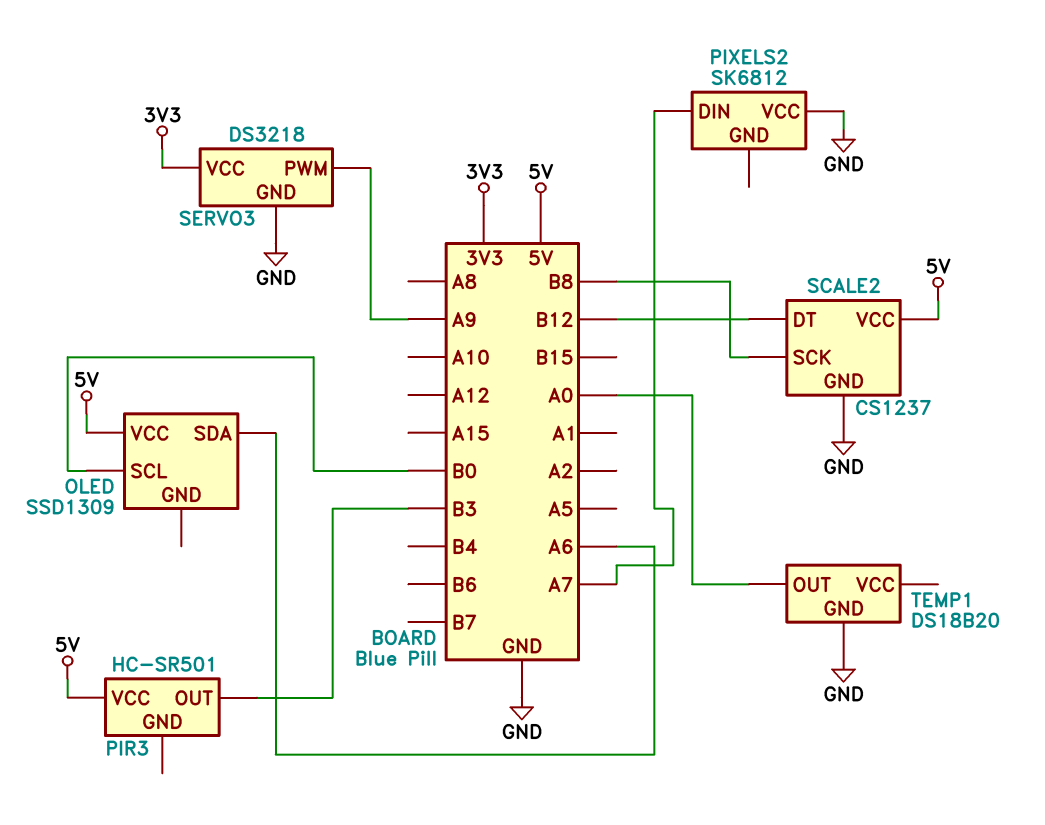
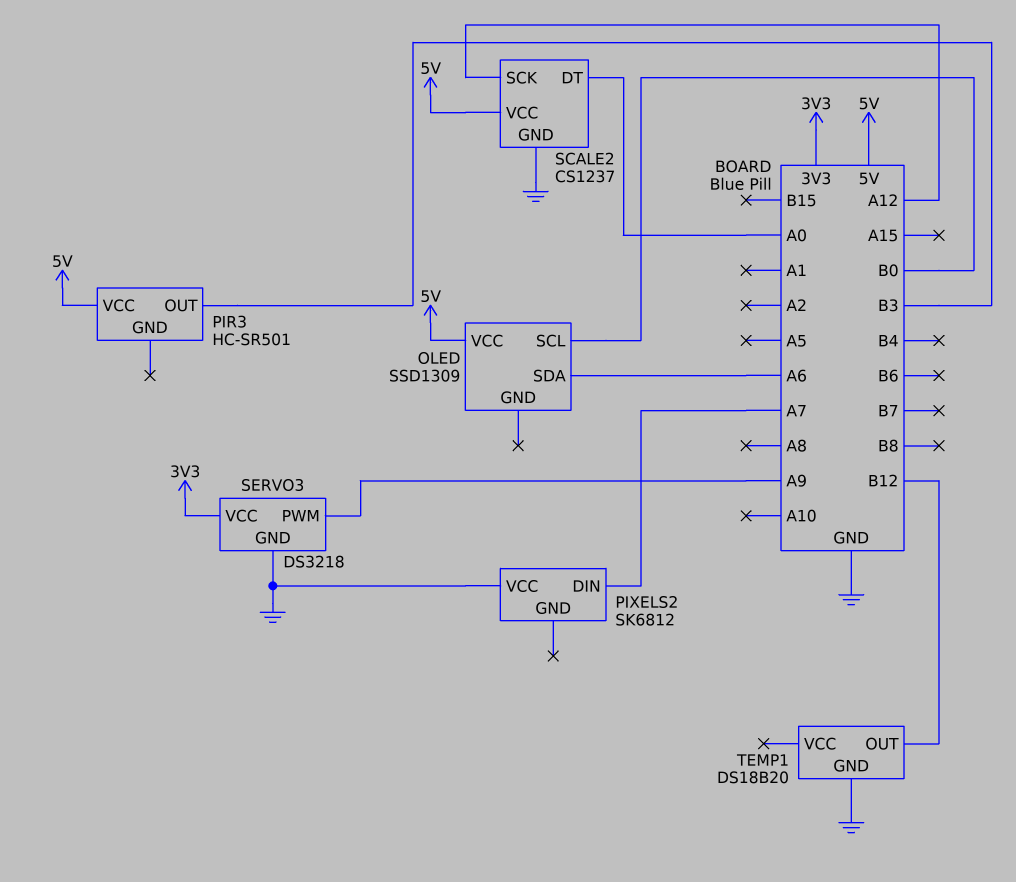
SCALE2 pin DT: B12 -> A0
SCALE2 pin SCK: B8 -> A12
TEMP1 pin OUT: A0 -> B12

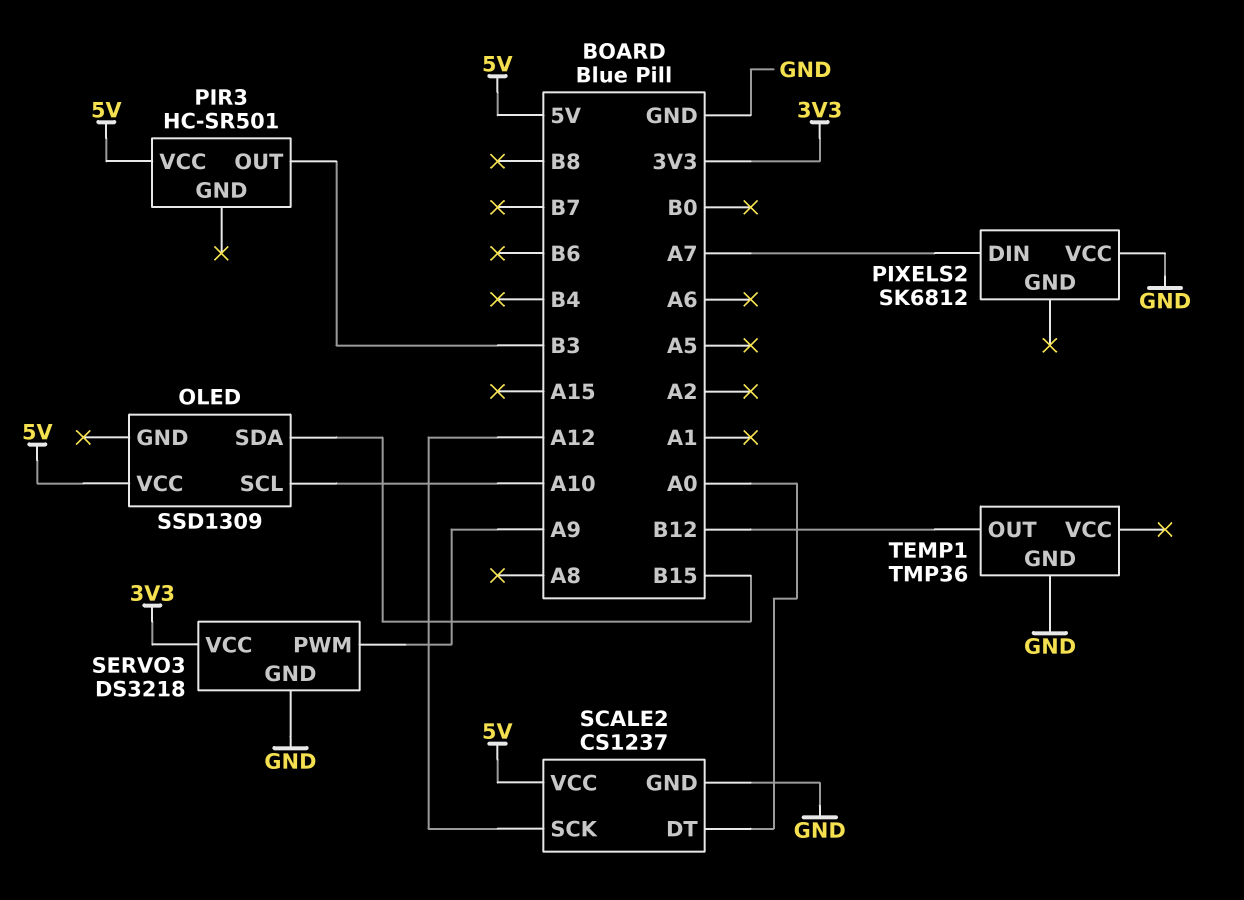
OLED pin SCL: B0 -> A10
OLED pin SDA: A6 -> B15
TEMP1: DS18B20 -> TMP36

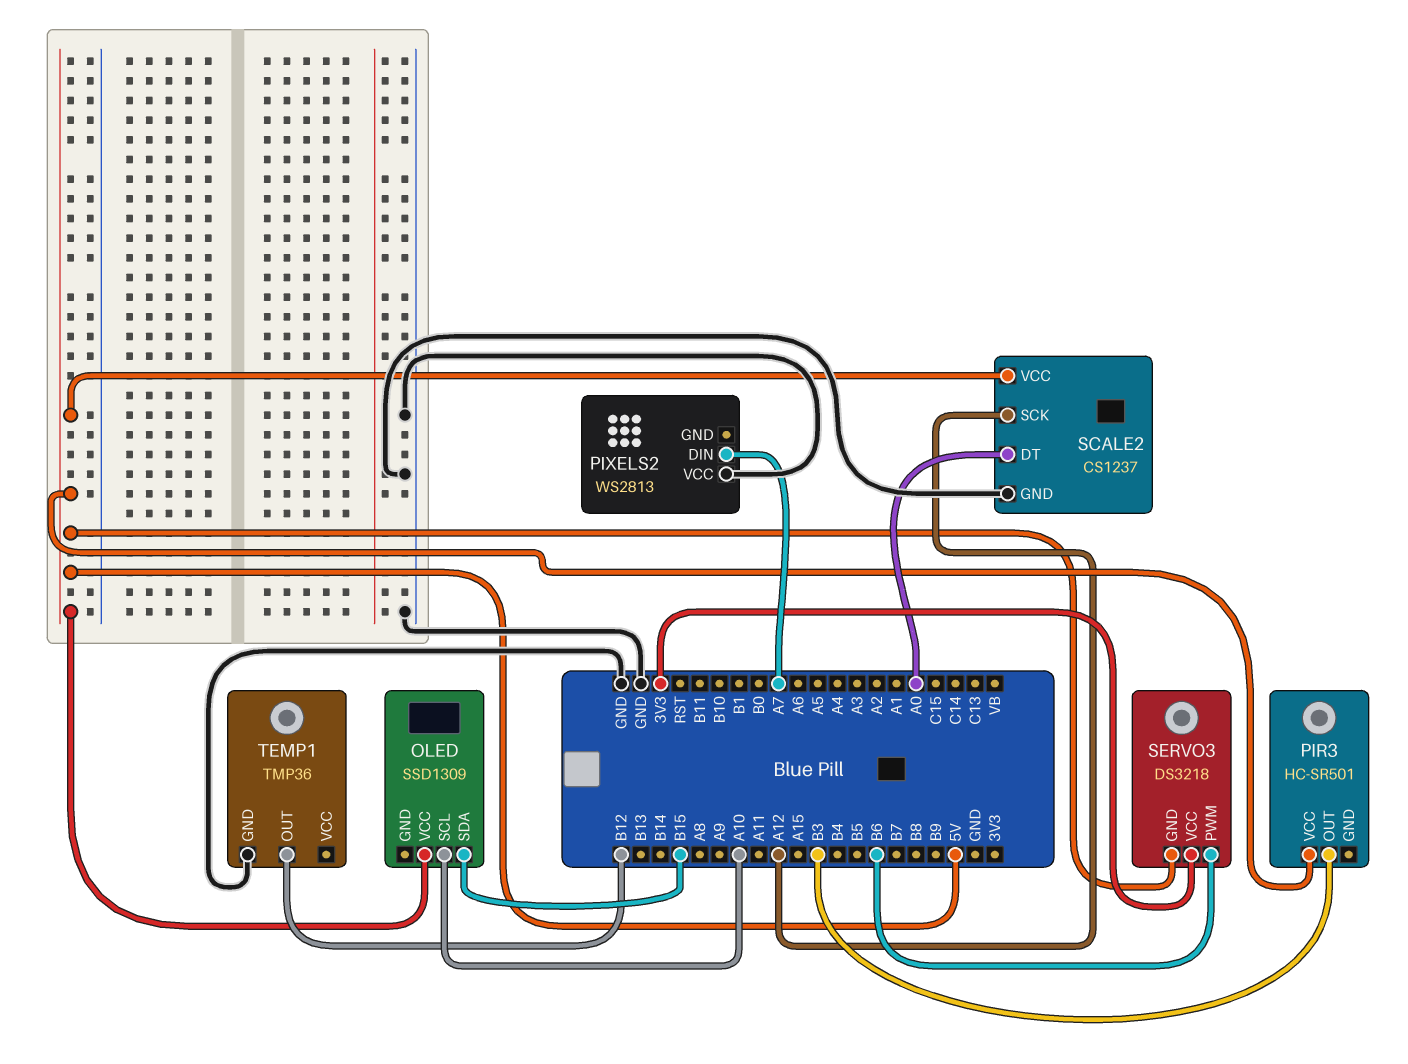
PIXELS2: SK6812 -> WS2813
SERVO3 pin GND: GND -> 5V
SERVO3 pin PWM: A9 -> B6

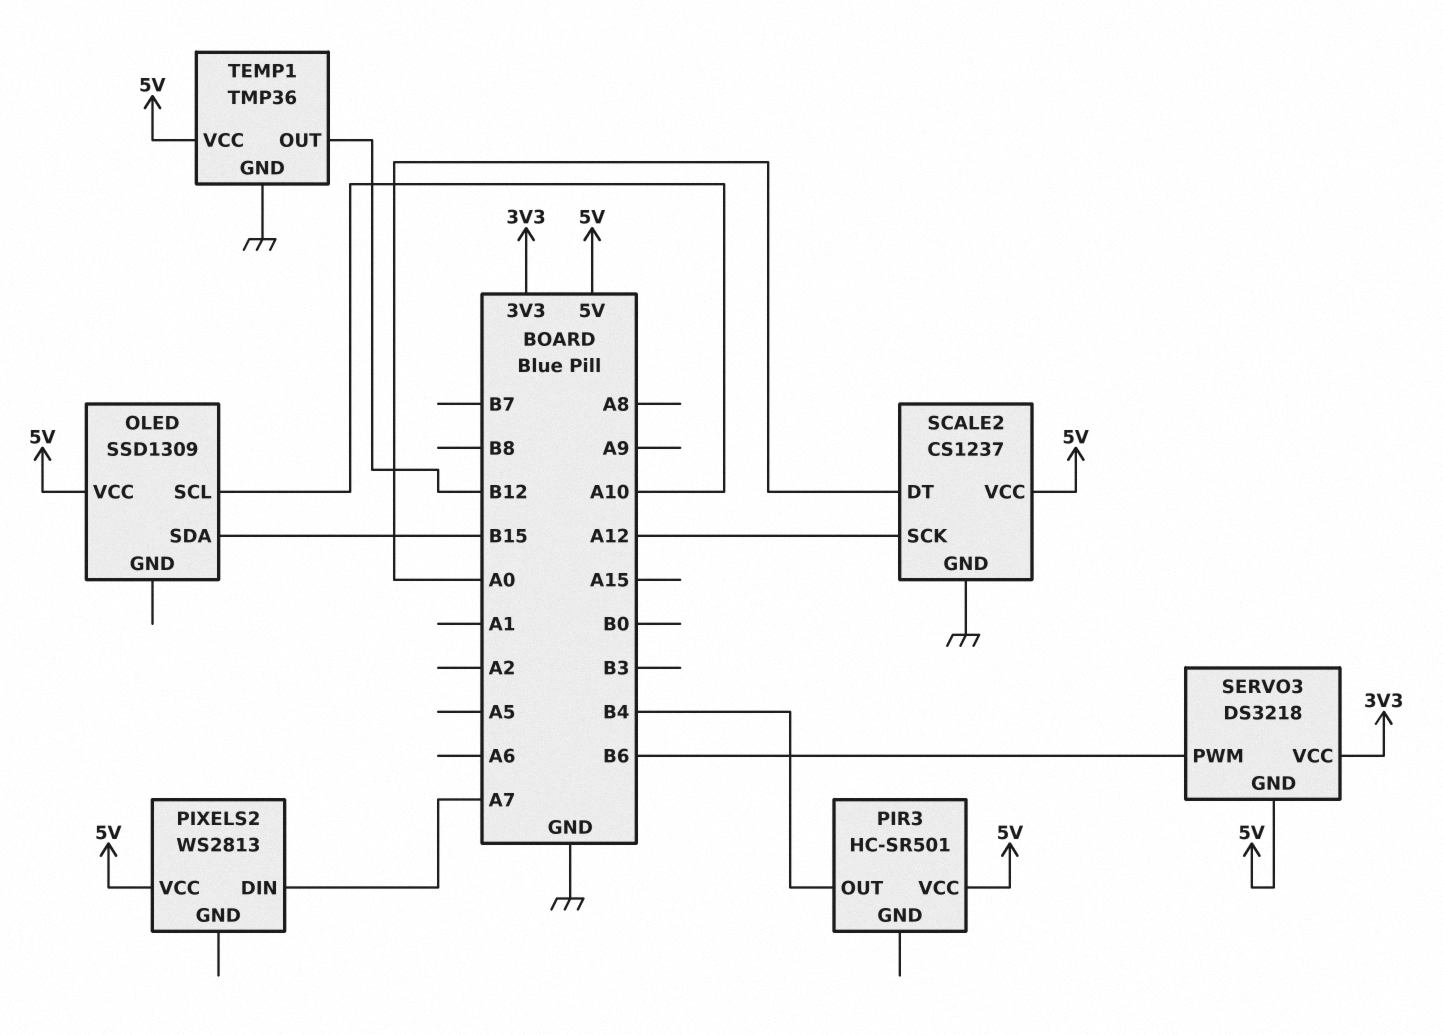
PIR3 pin OUT: B3 -> B4
PIXELS2 pin VCC: GND -> 5V
TEMP1 pin VCC: none -> 5V

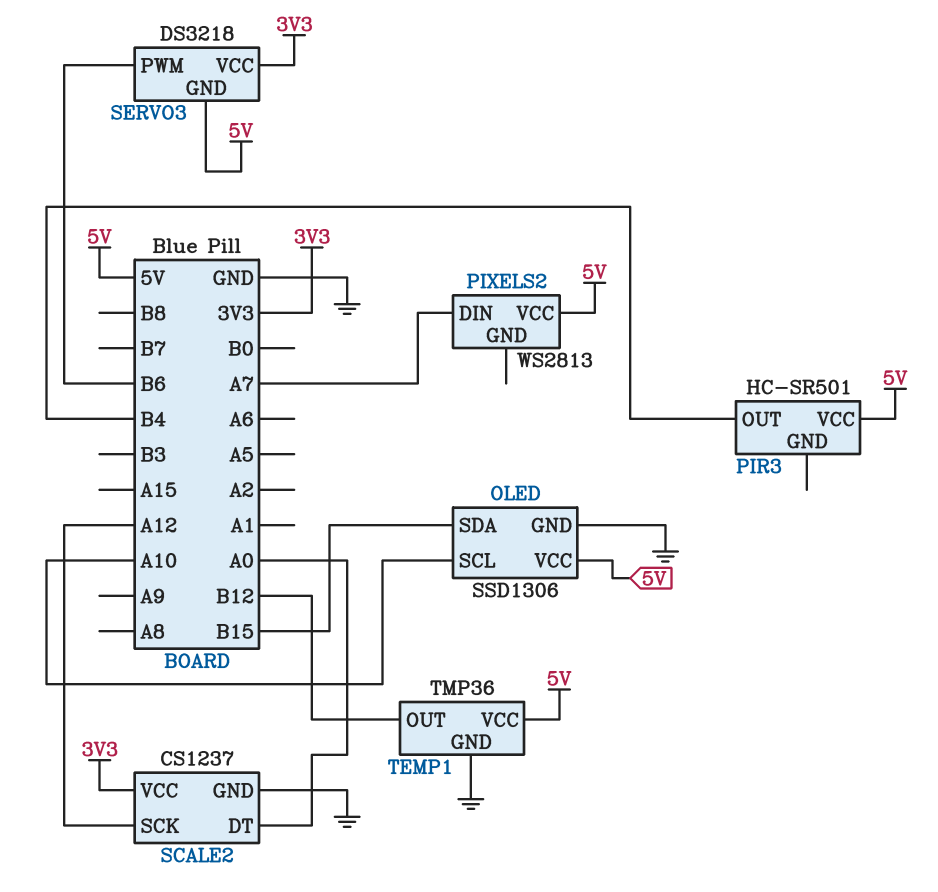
OLED: SSD1309 -> SSD1306
OLED pin GND: none -> GND
SCALE2 pin VCC: 5V -> 3V3

